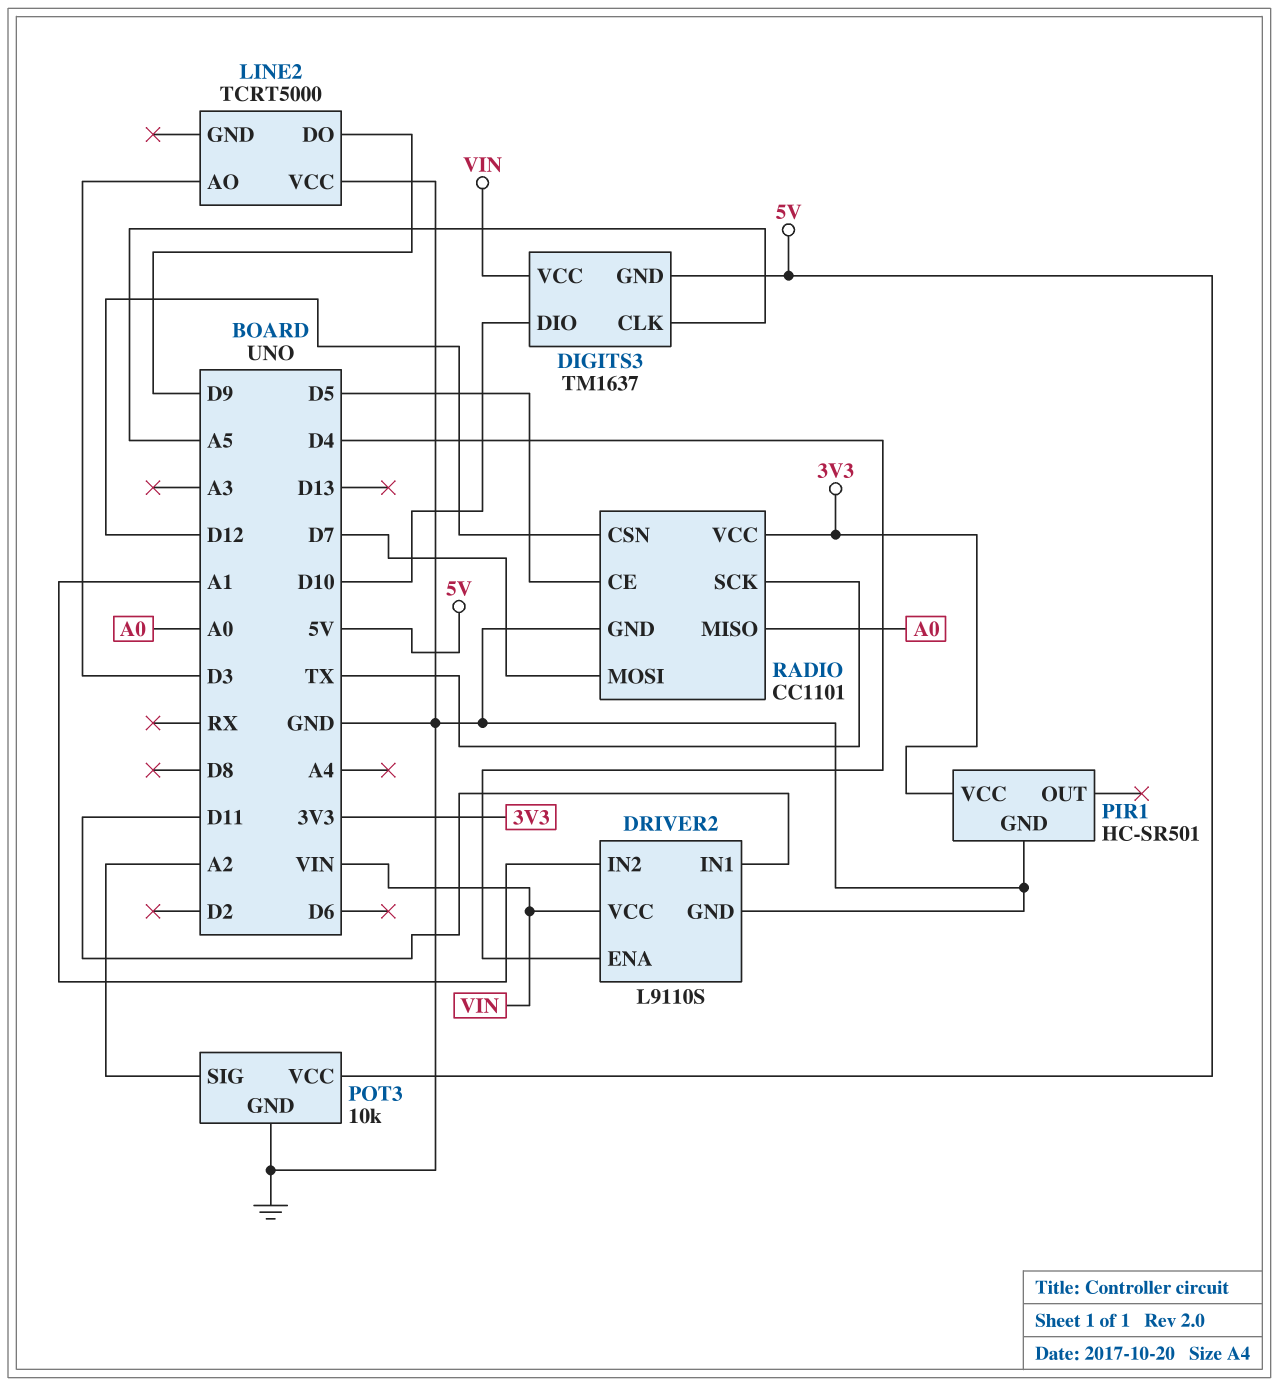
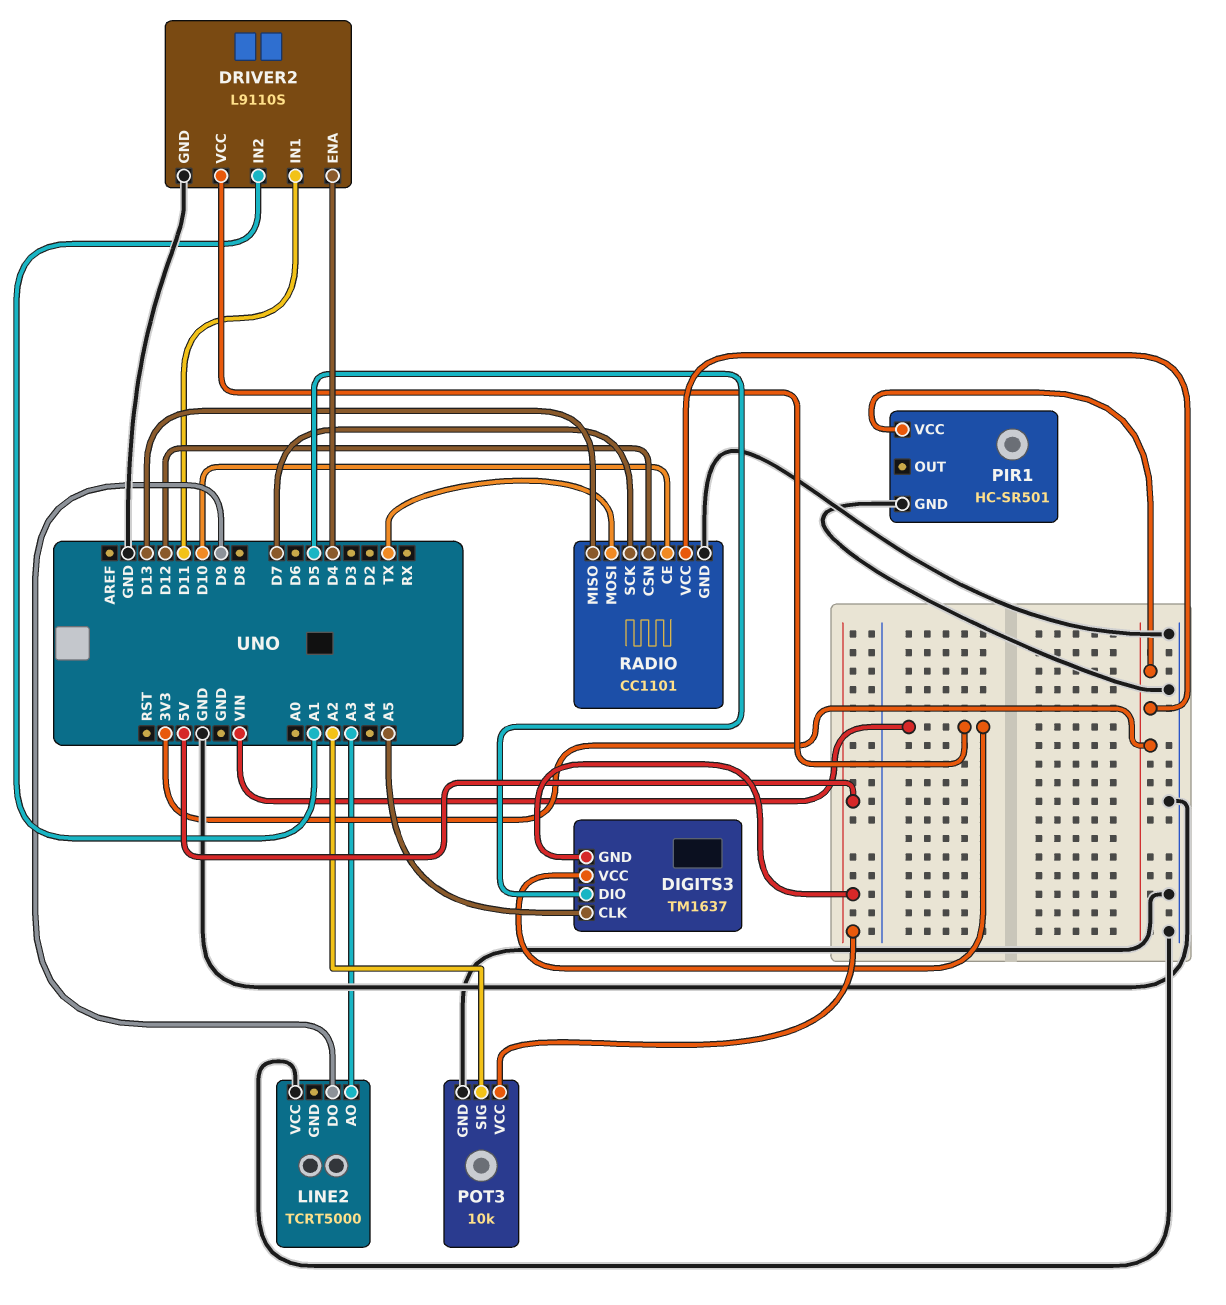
DIGITS3 pin DIO: D10 -> D5
LINE2 pin AO: D3 -> A3
RADIO pin CE: D5 -> D10
RADIO pin MISO: A0 -> D13
RADIO pin MOSI: D7 -> TX
RADIO pin SCK: TX -> D7

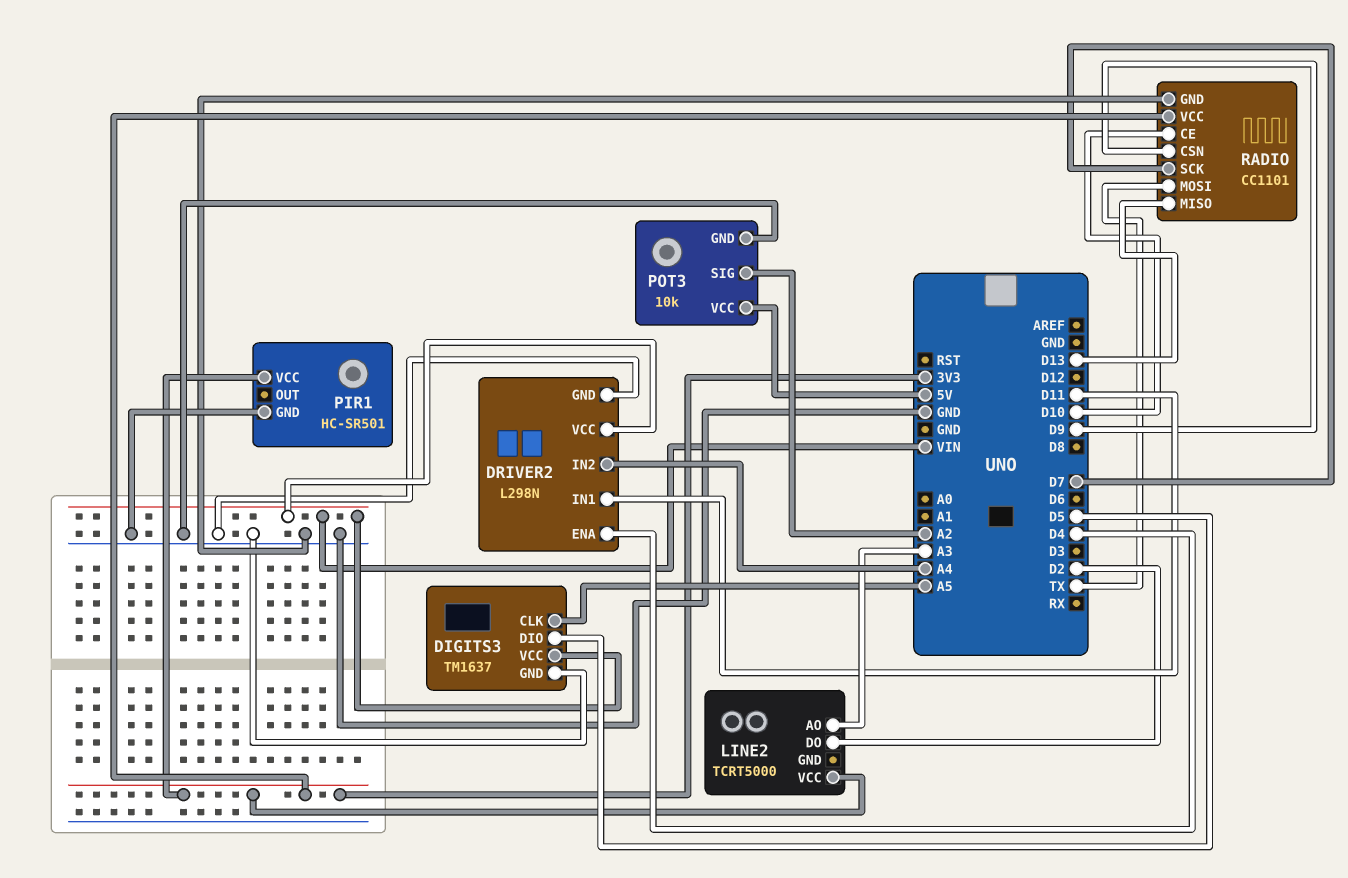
DIGITS3 pin GND: 5V -> GND
DRIVER2: L9110S -> L298N
DRIVER2 pin IN2: A1 -> A4
LINE2 pin DO: D9 -> D2
LINE2 pin VCC: GND -> 3V3
RADIO pin CSN: D12 -> D9

